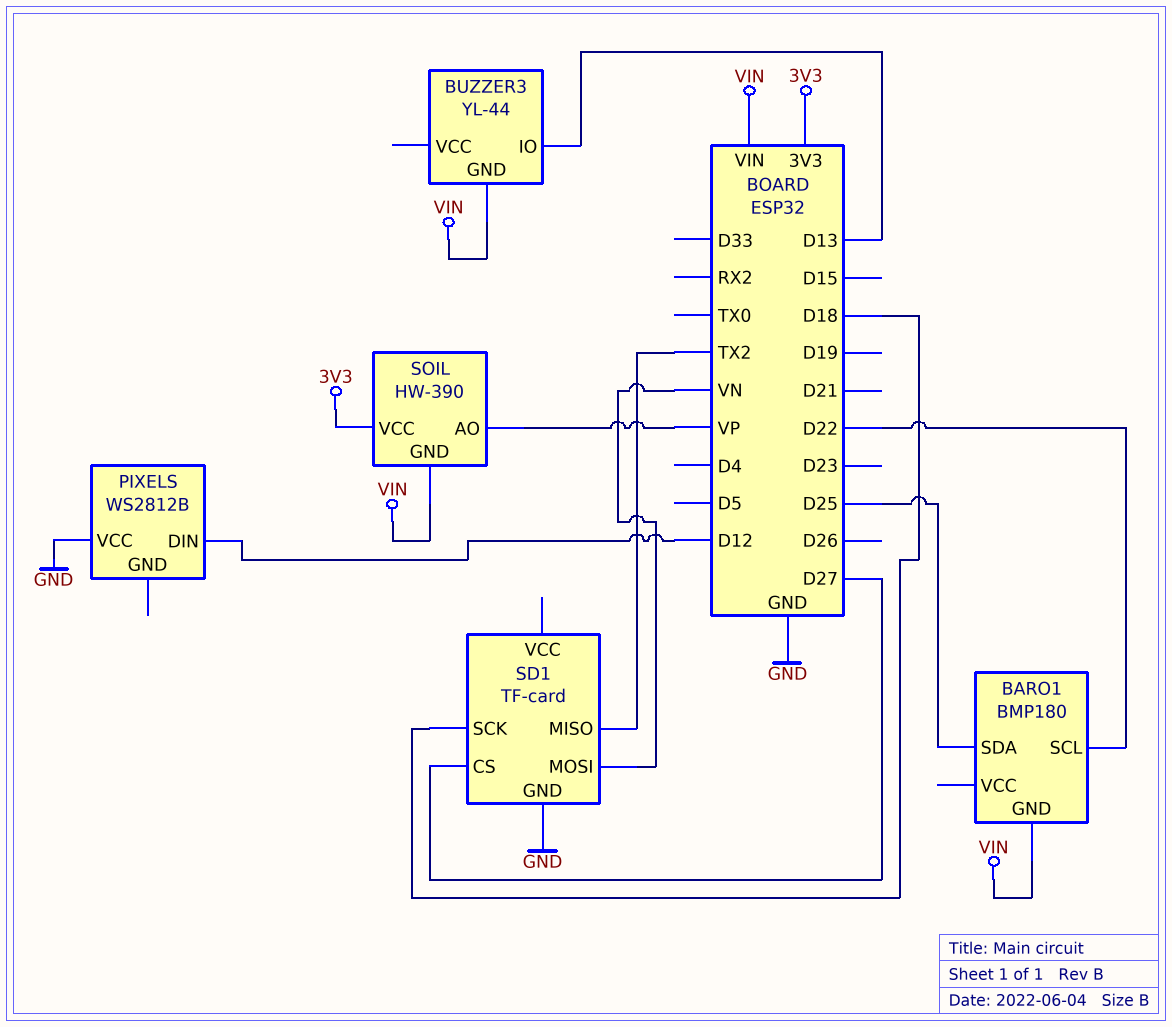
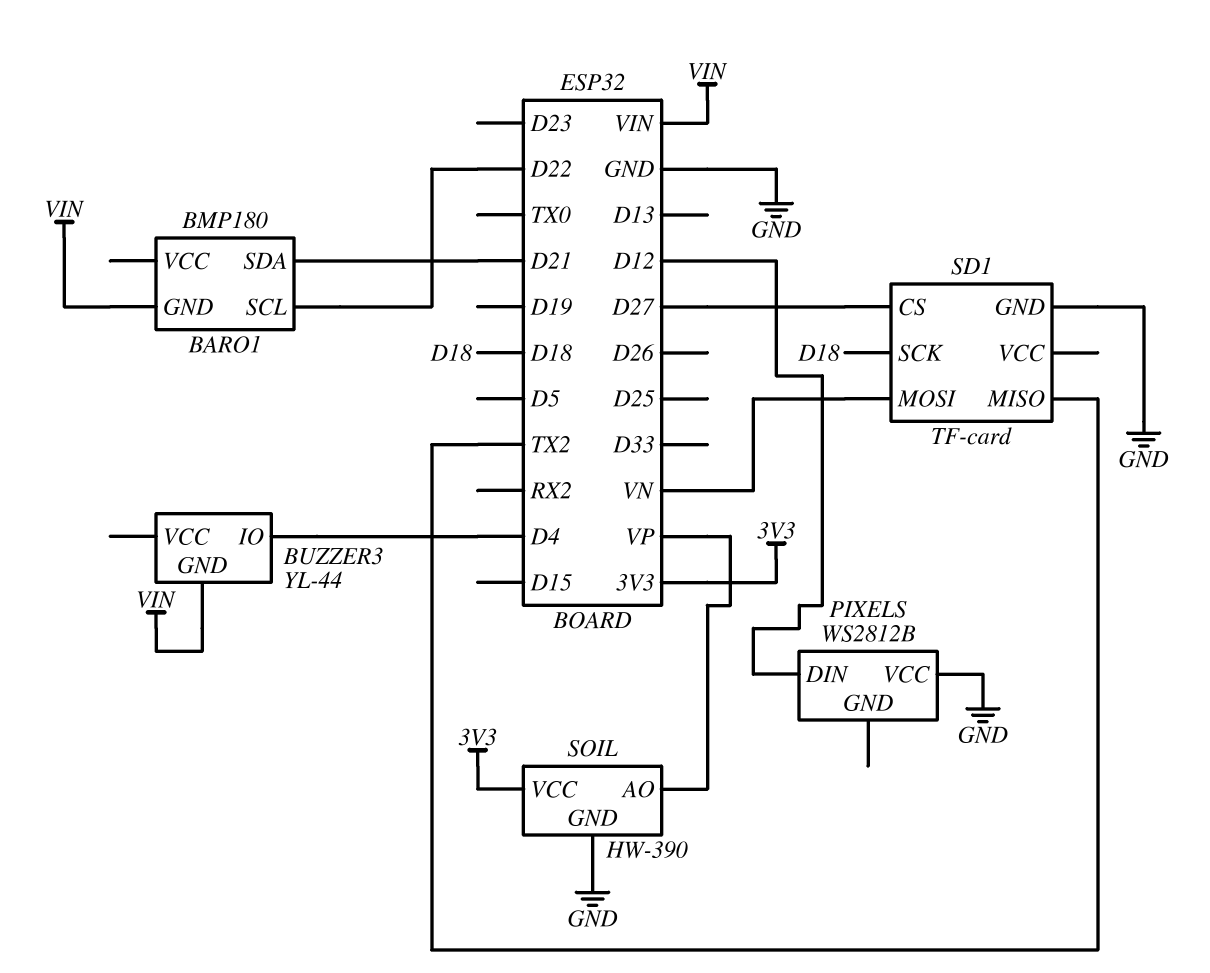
BARO1 pin SDA: D25 -> D21
BUZZER3 pin IO: D13 -> D4
SOIL pin GND: VIN -> GND

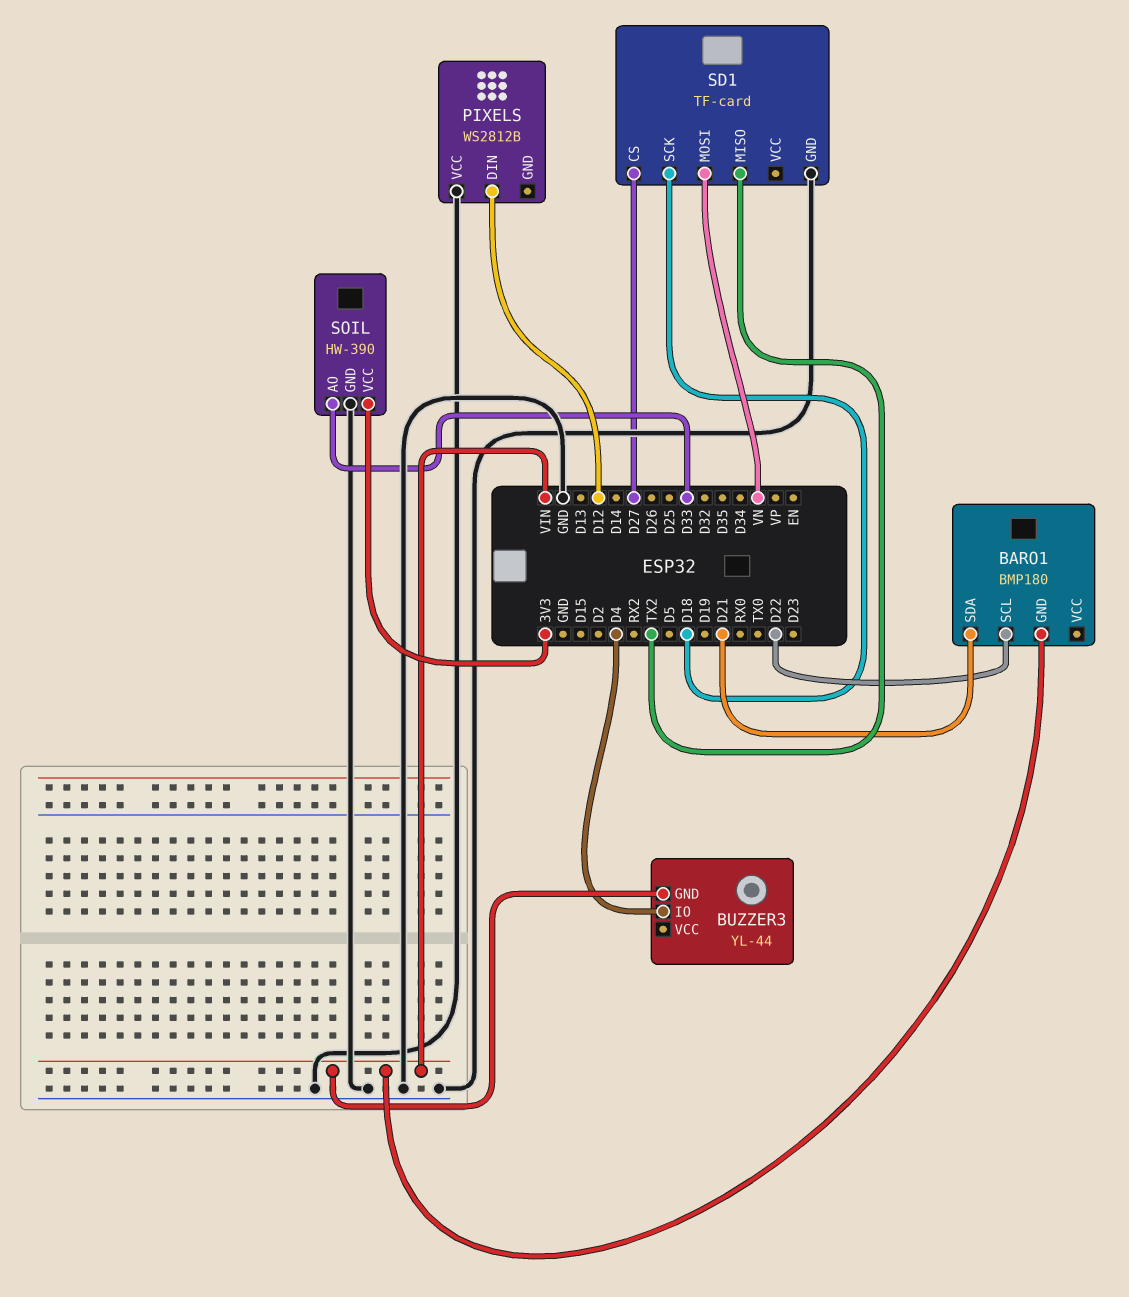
SOIL pin AO: VP -> D33

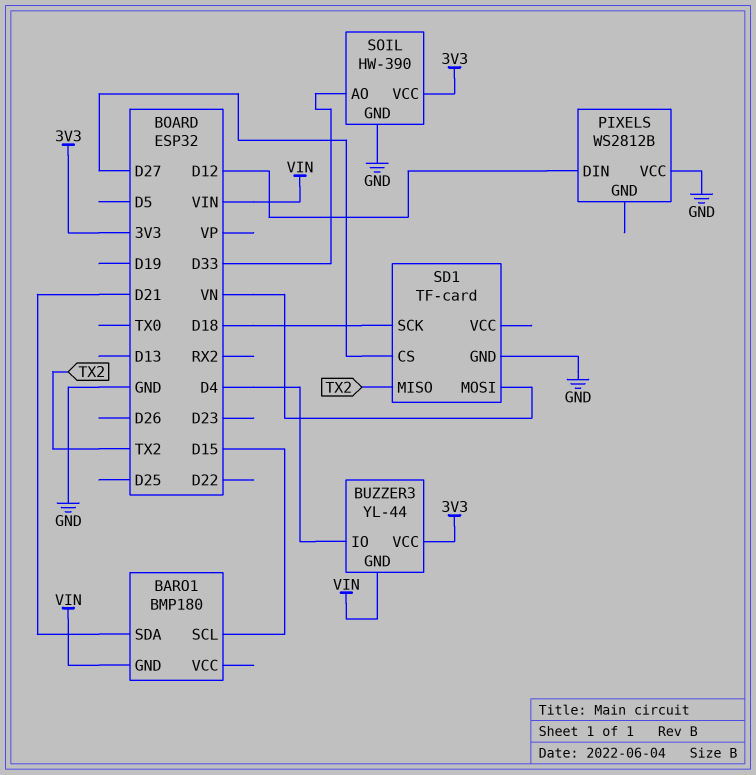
BARO1 pin SCL: D22 -> D15
BUZZER3 pin VCC: none -> 3V3

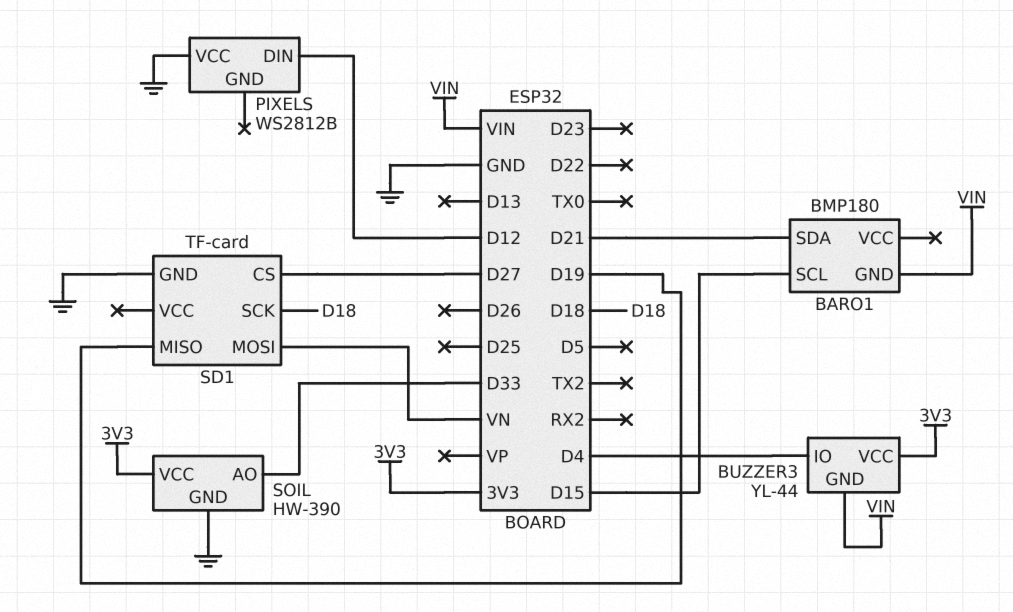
SD1 pin MISO: TX2 -> D19

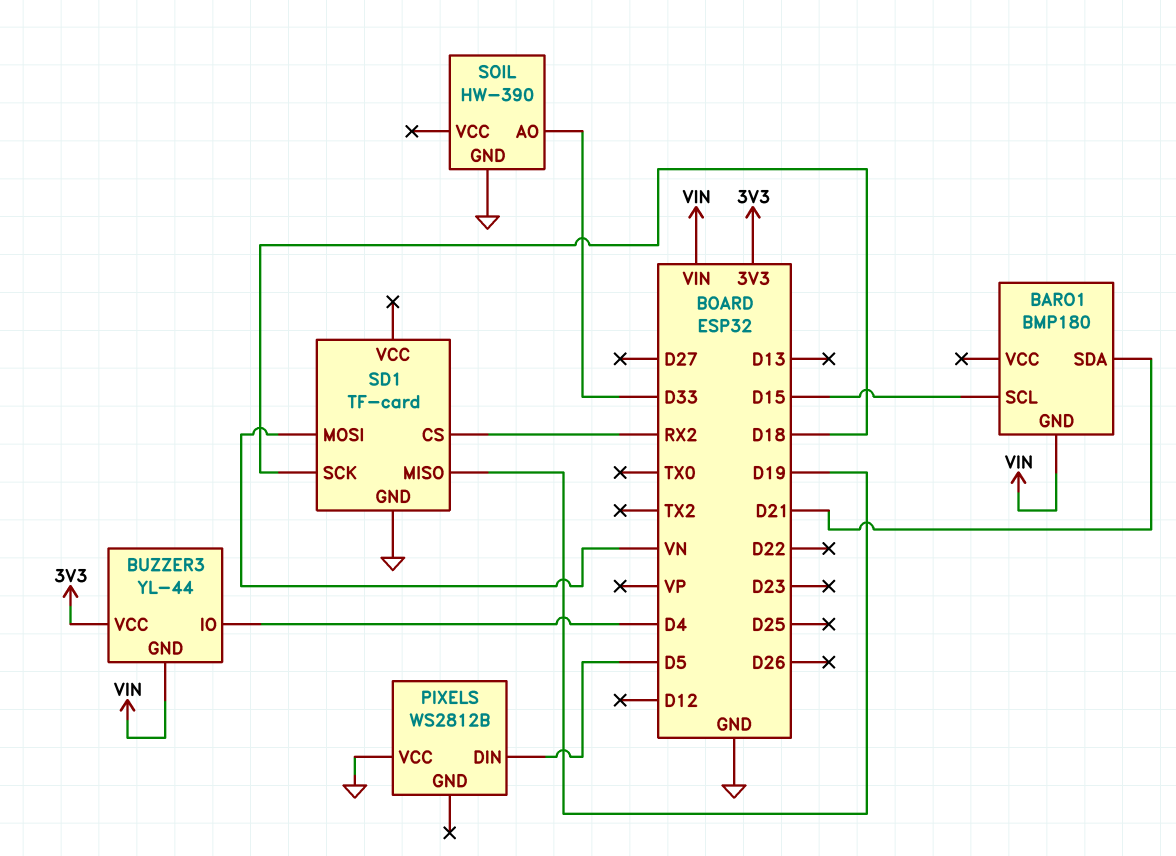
PIXELS pin DIN: D12 -> D5
SD1 pin CS: D27 -> RX2
SOIL pin VCC: 3V3 -> none

